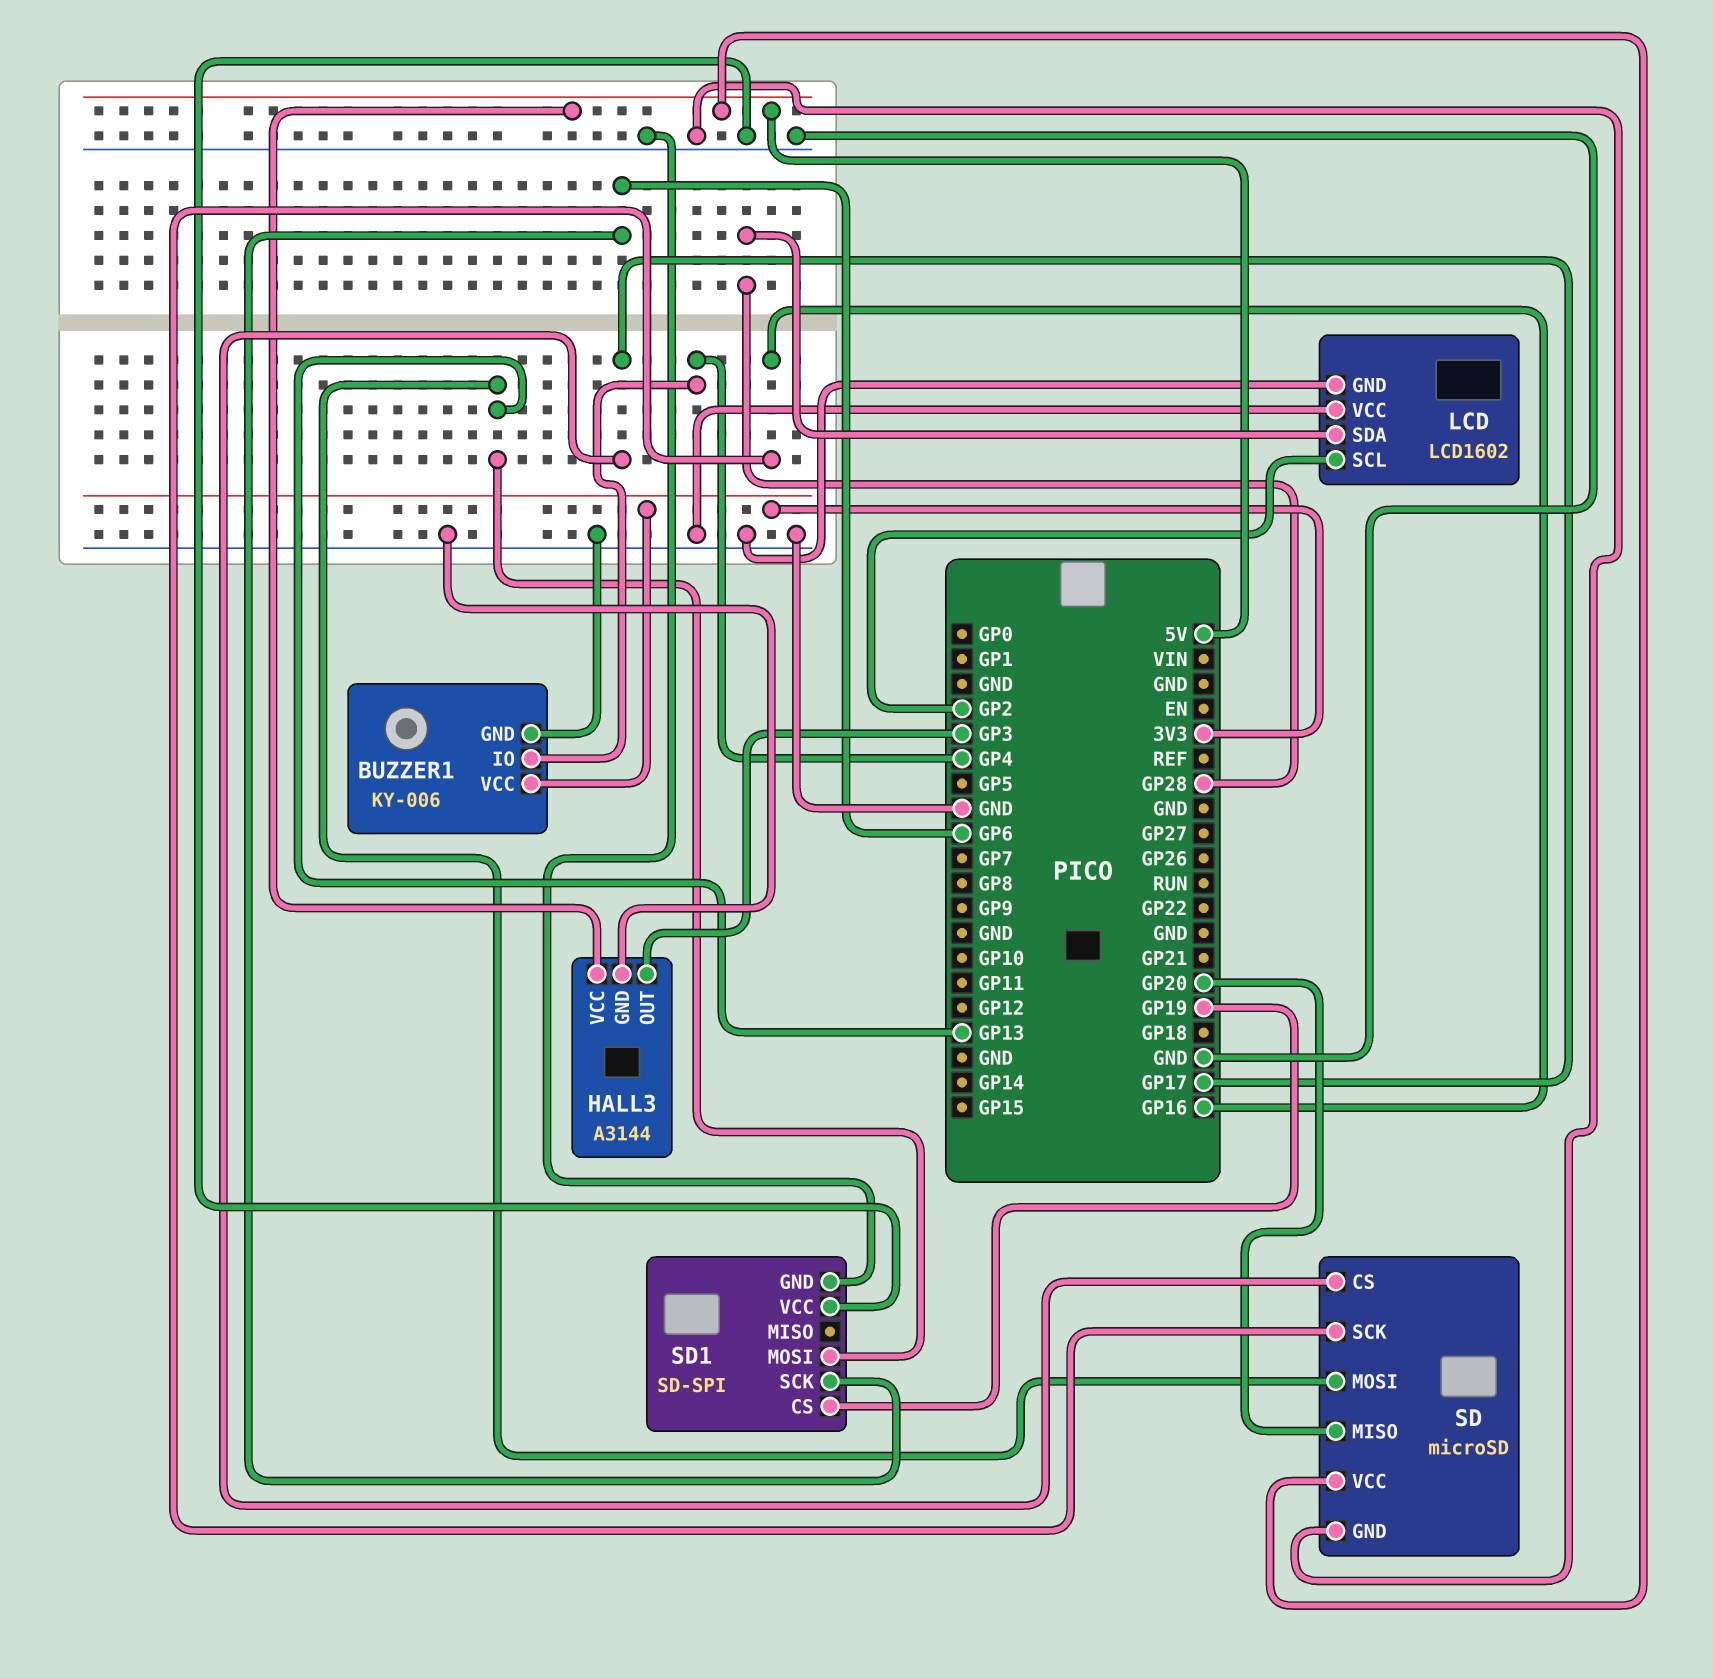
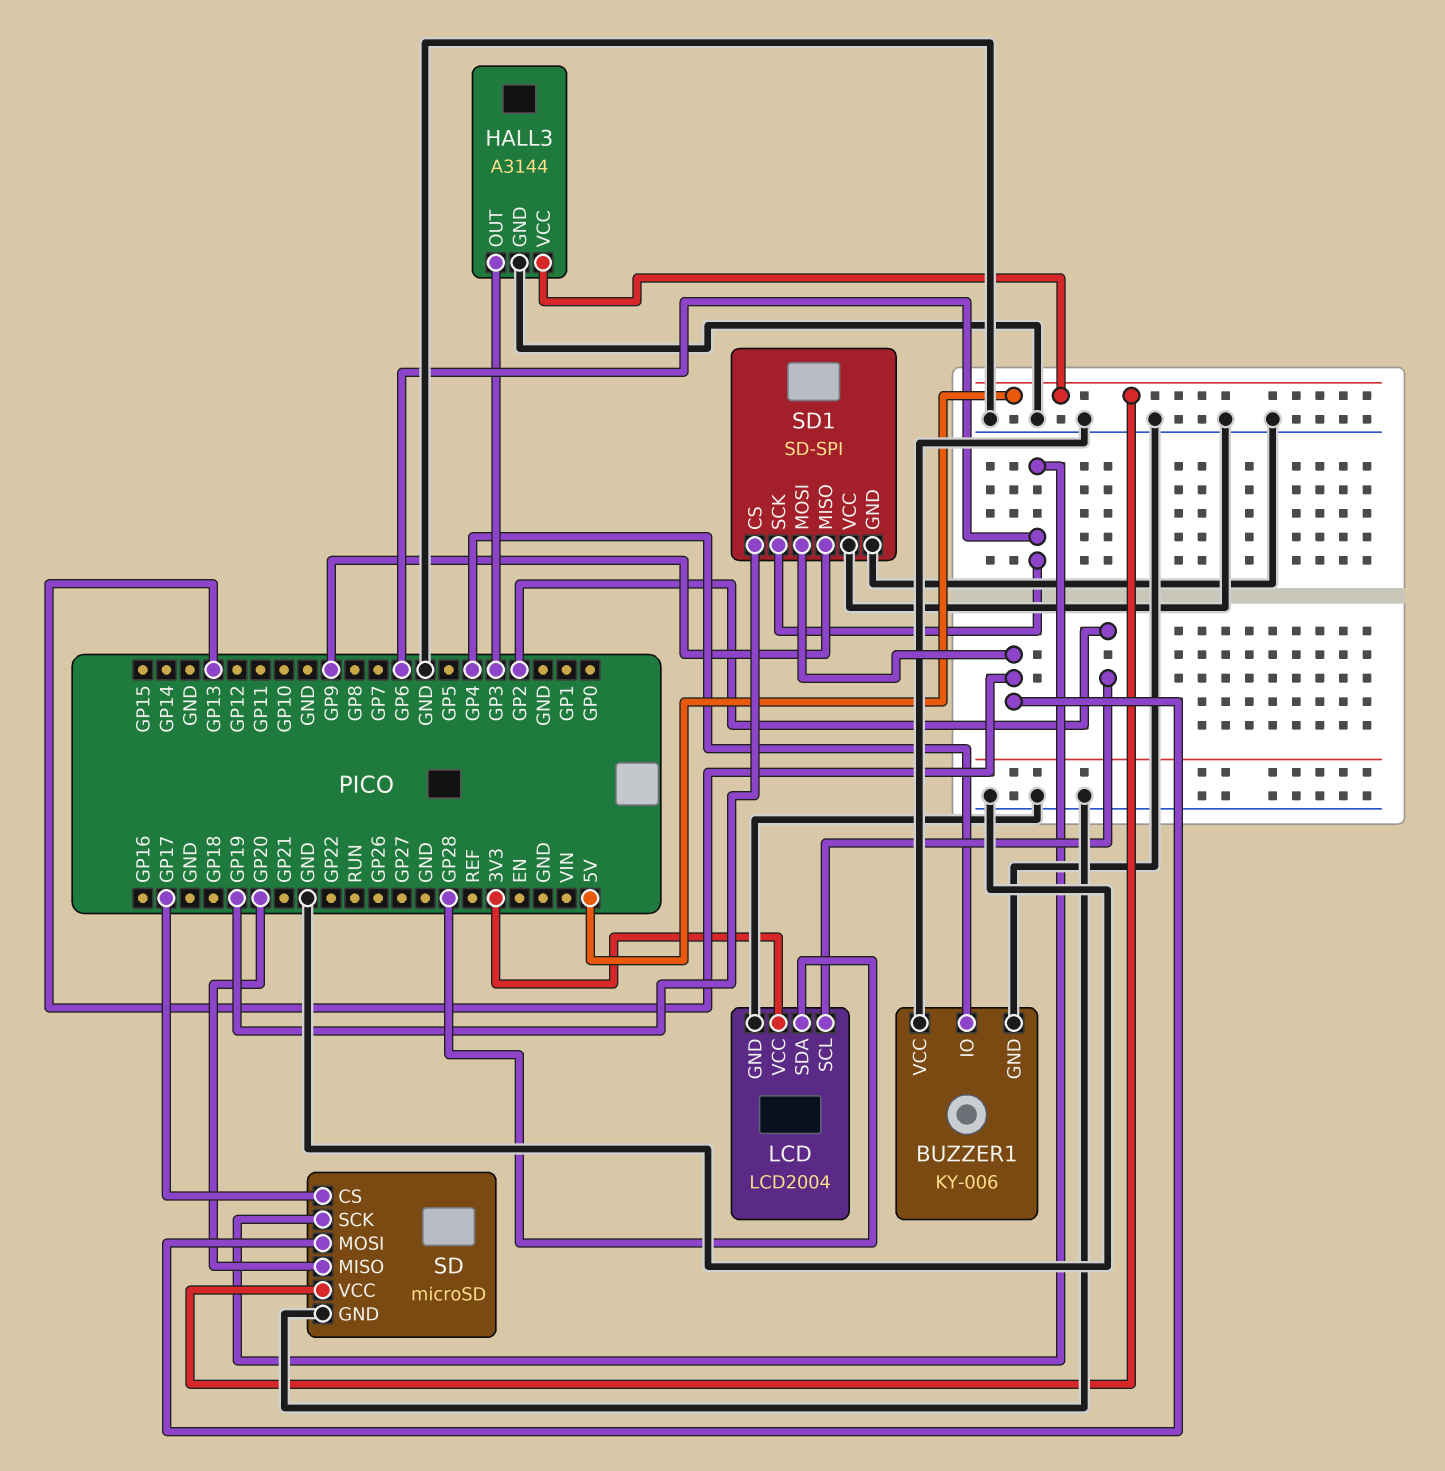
BUZZER1 pin VCC: 3V3 -> GND
LCD: LCD1602 -> LCD2004
LCD pin VCC: GND -> 3V3
SD pin SCK: GP16 -> GP6
SD1 pin MISO: none -> GP9

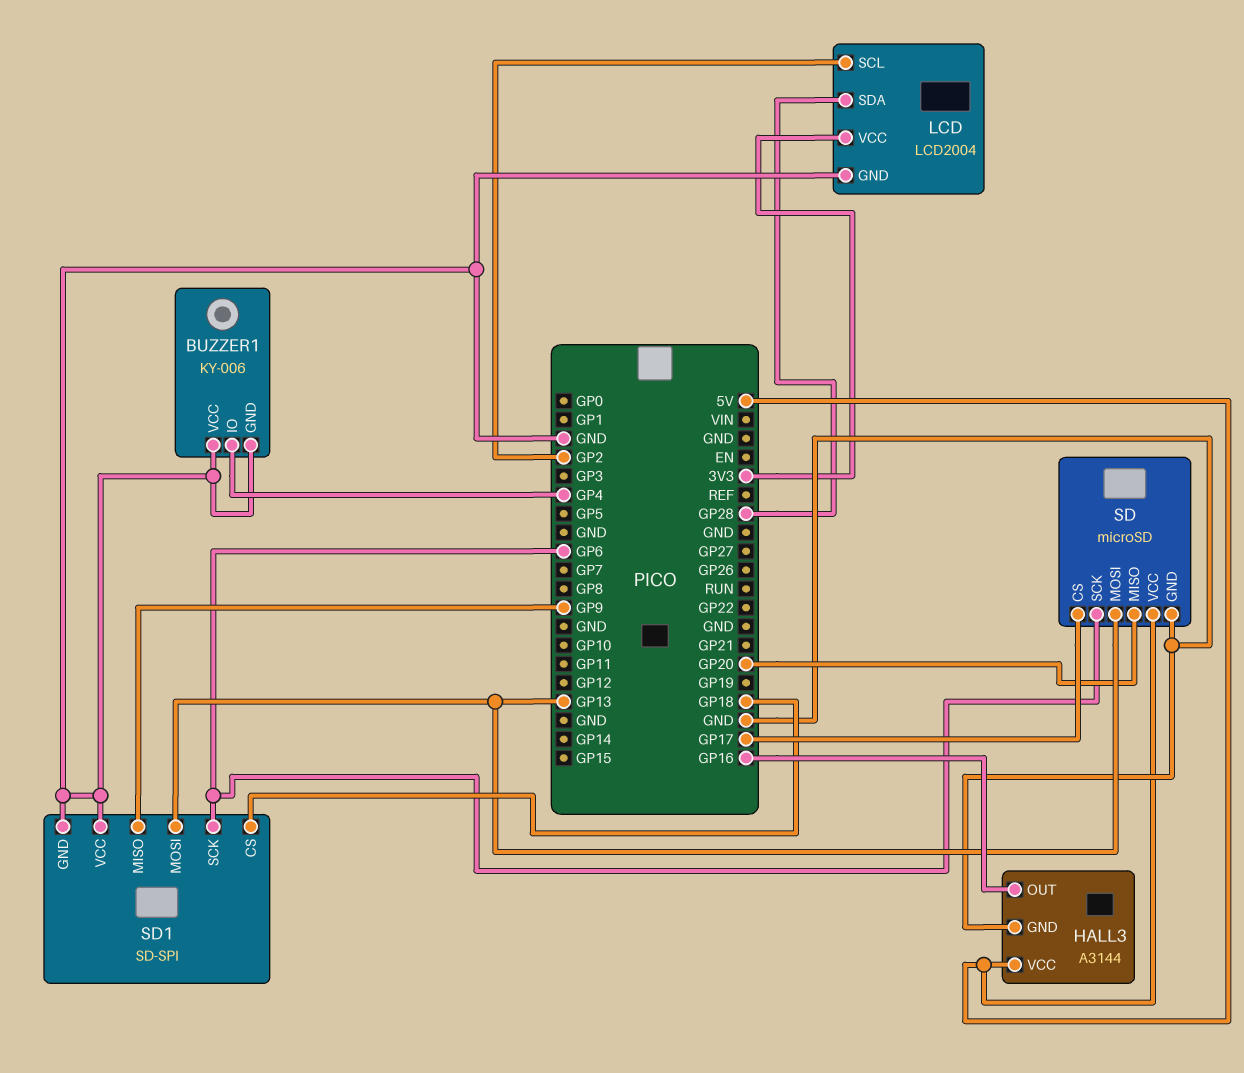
HALL3 pin OUT: GP3 -> GP16
SD1 pin CS: GP19 -> GP18

